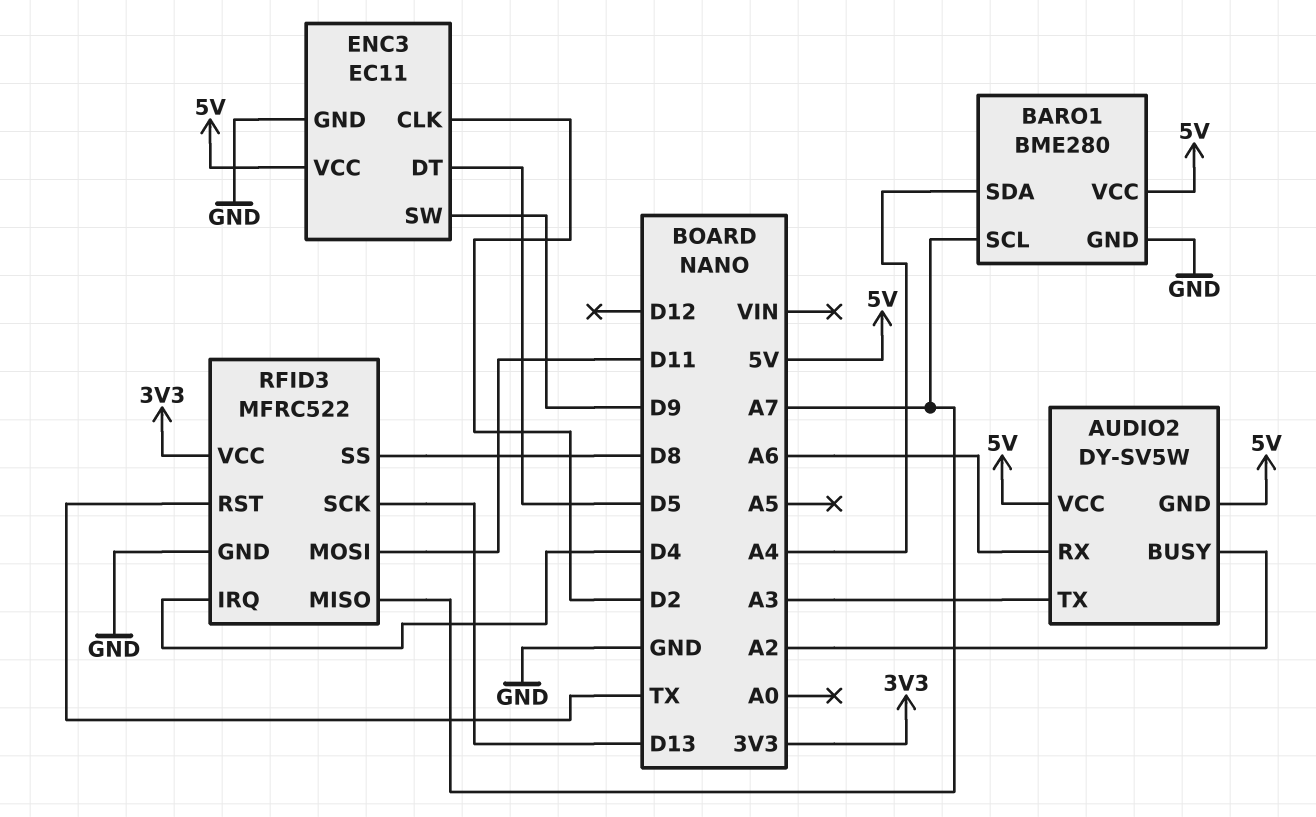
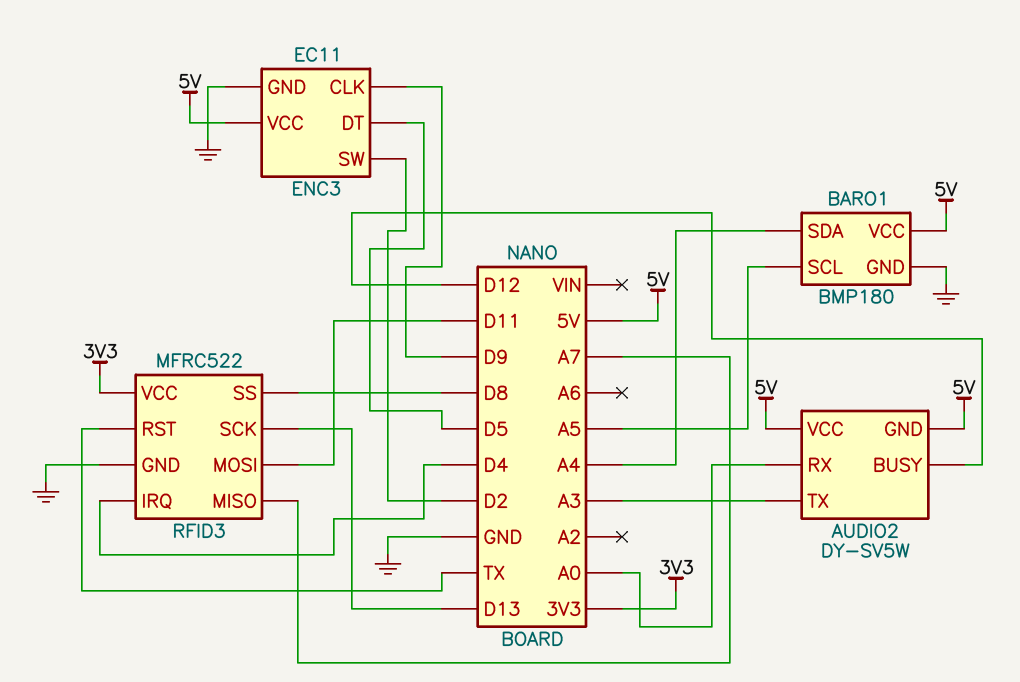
AUDIO2 pin BUSY: A2 -> D12
AUDIO2 pin RX: A6 -> A0
BARO1: BME280 -> BMP180
BARO1 pin SCL: A7 -> A5
ENC3 pin CLK: D2 -> D9
ENC3 pin SW: D9 -> D2

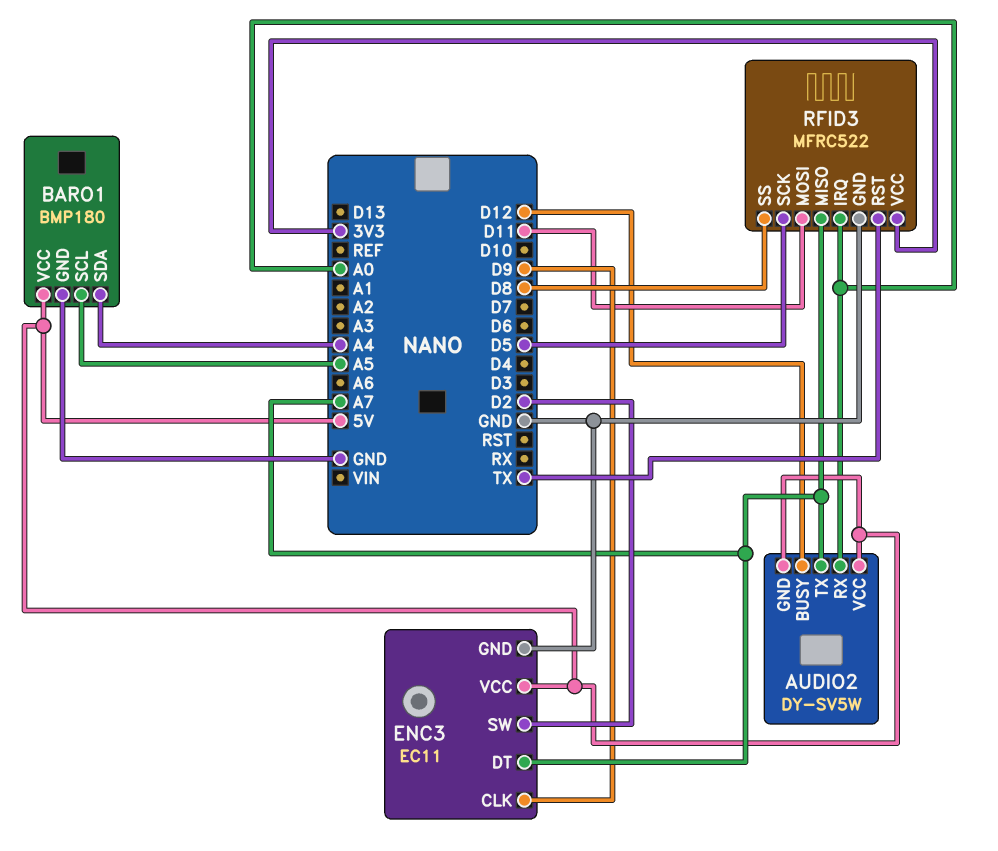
AUDIO2 pin TX: A3 -> A7
ENC3 pin DT: D5 -> A7
RFID3 pin IRQ: D4 -> A0
RFID3 pin SCK: D13 -> D5

